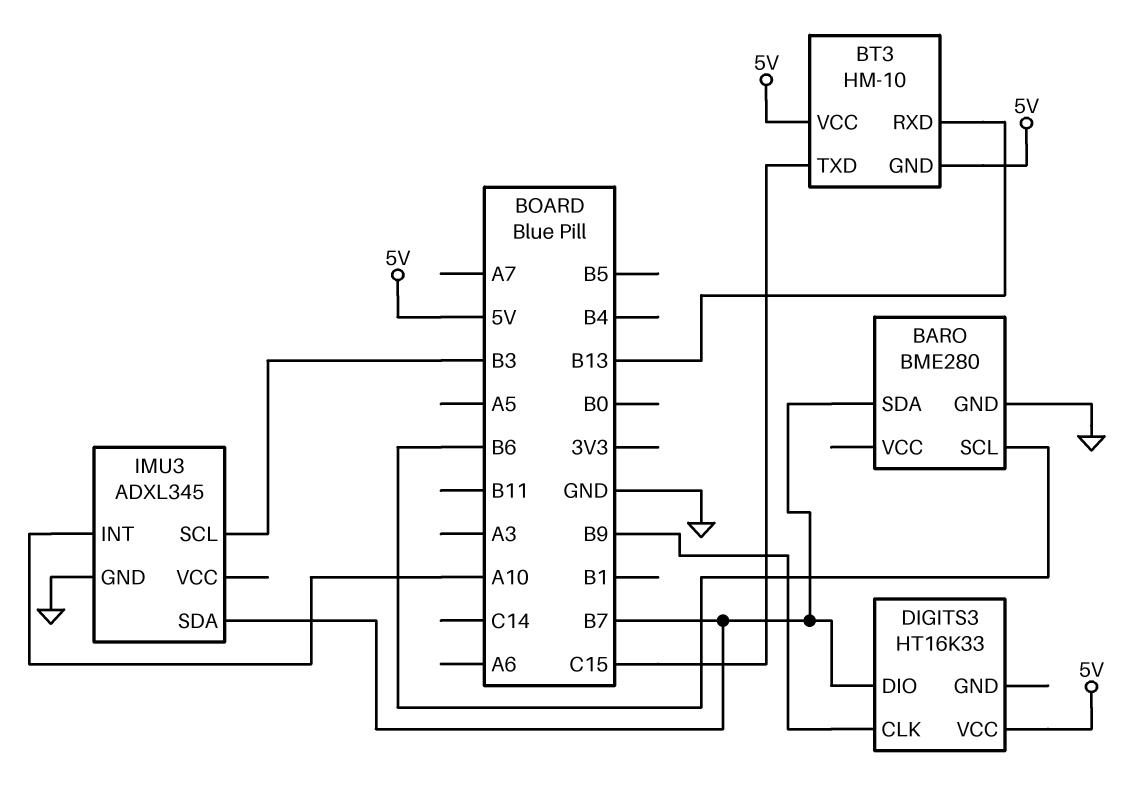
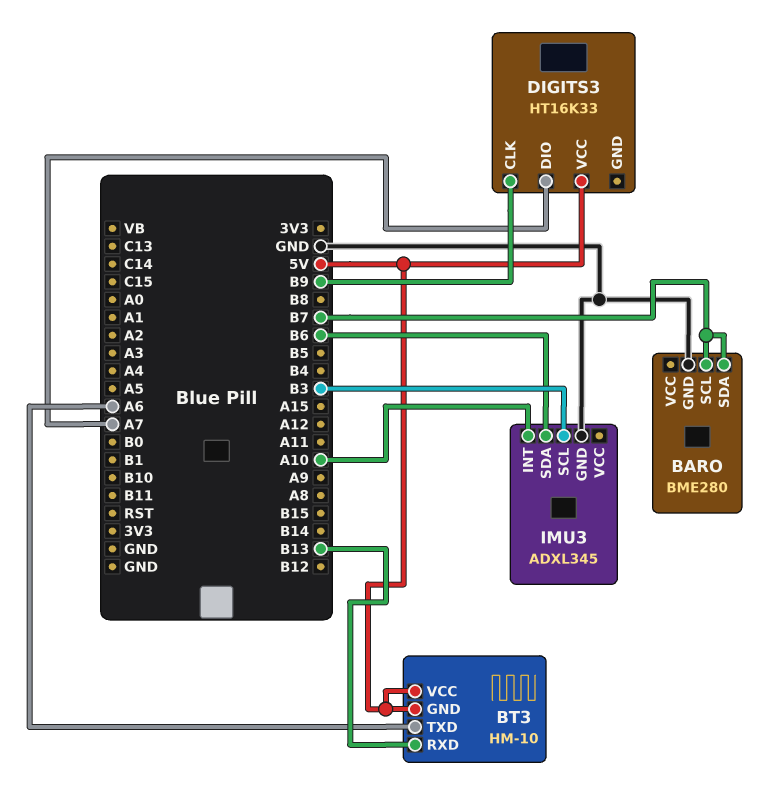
BARO pin SCL: B6 -> B7
BT3 pin TXD: C15 -> A6
DIGITS3 pin DIO: B7 -> A7
IMU3 pin SDA: B7 -> B6

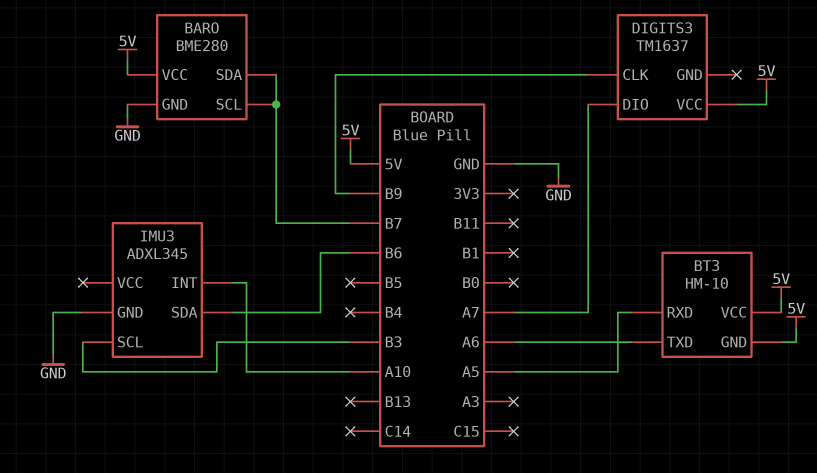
BARO pin VCC: none -> 5V
BT3 pin RXD: B13 -> A5
DIGITS3: HT16K33 -> TM1637

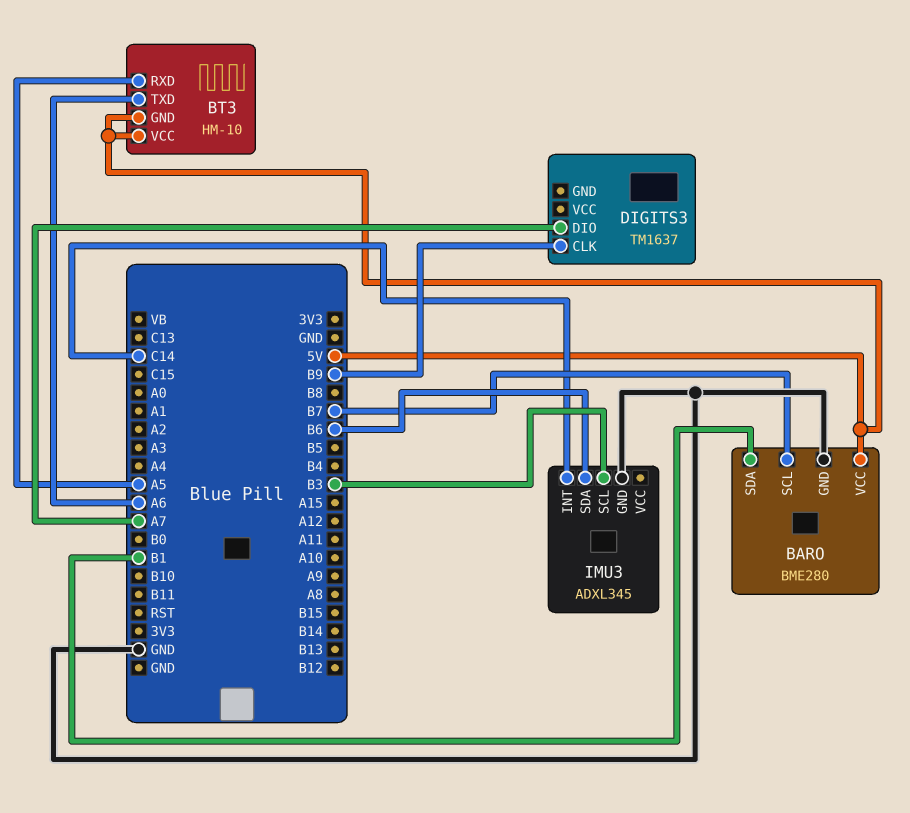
BARO pin SDA: B7 -> B1
DIGITS3 pin VCC: 5V -> none
IMU3 pin INT: A10 -> C14

